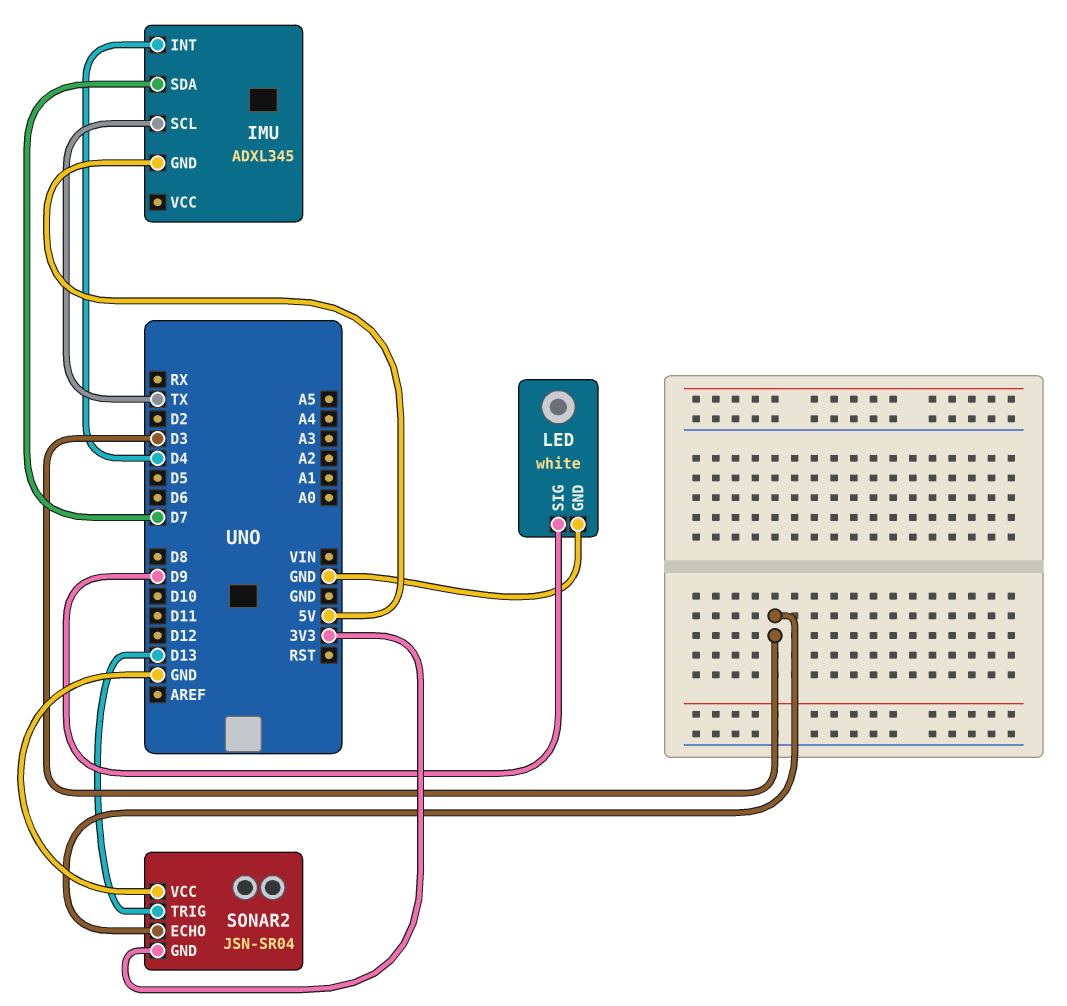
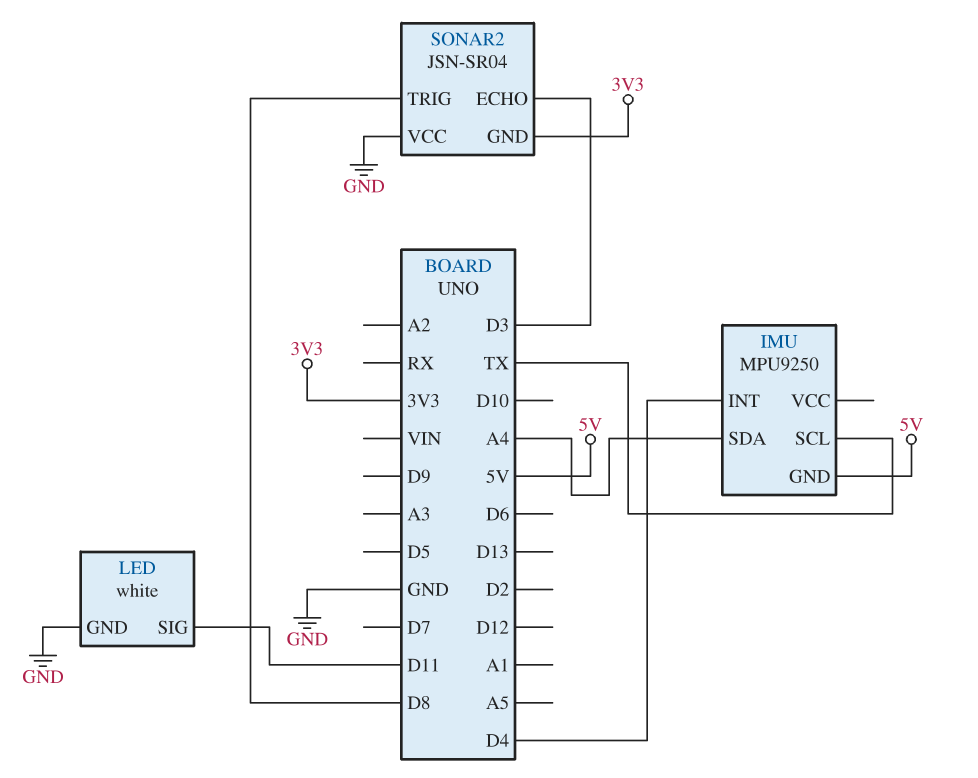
IMU: ADXL345 -> MPU9250
IMU pin SDA: D7 -> A4
LED pin SIG: D9 -> D11
SONAR2 pin TRIG: D13 -> D8

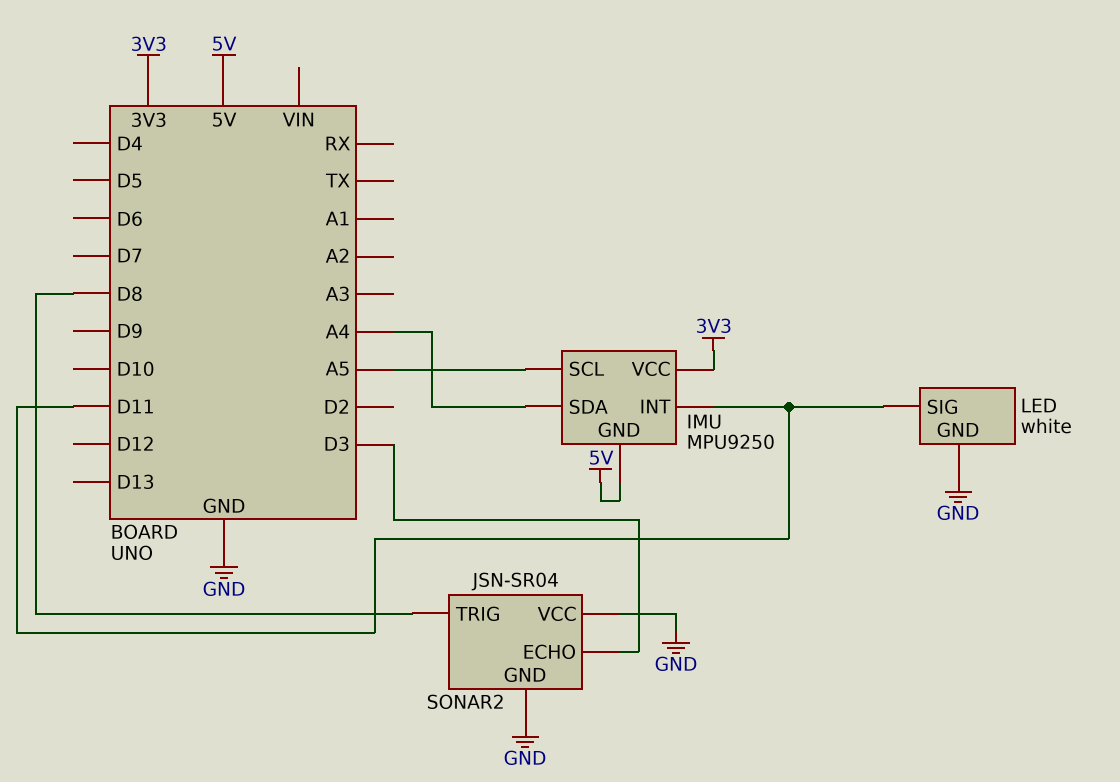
IMU pin INT: D4 -> D11
IMU pin SCL: TX -> A5
IMU pin VCC: none -> 3V3
SONAR2 pin GND: 3V3 -> GND

